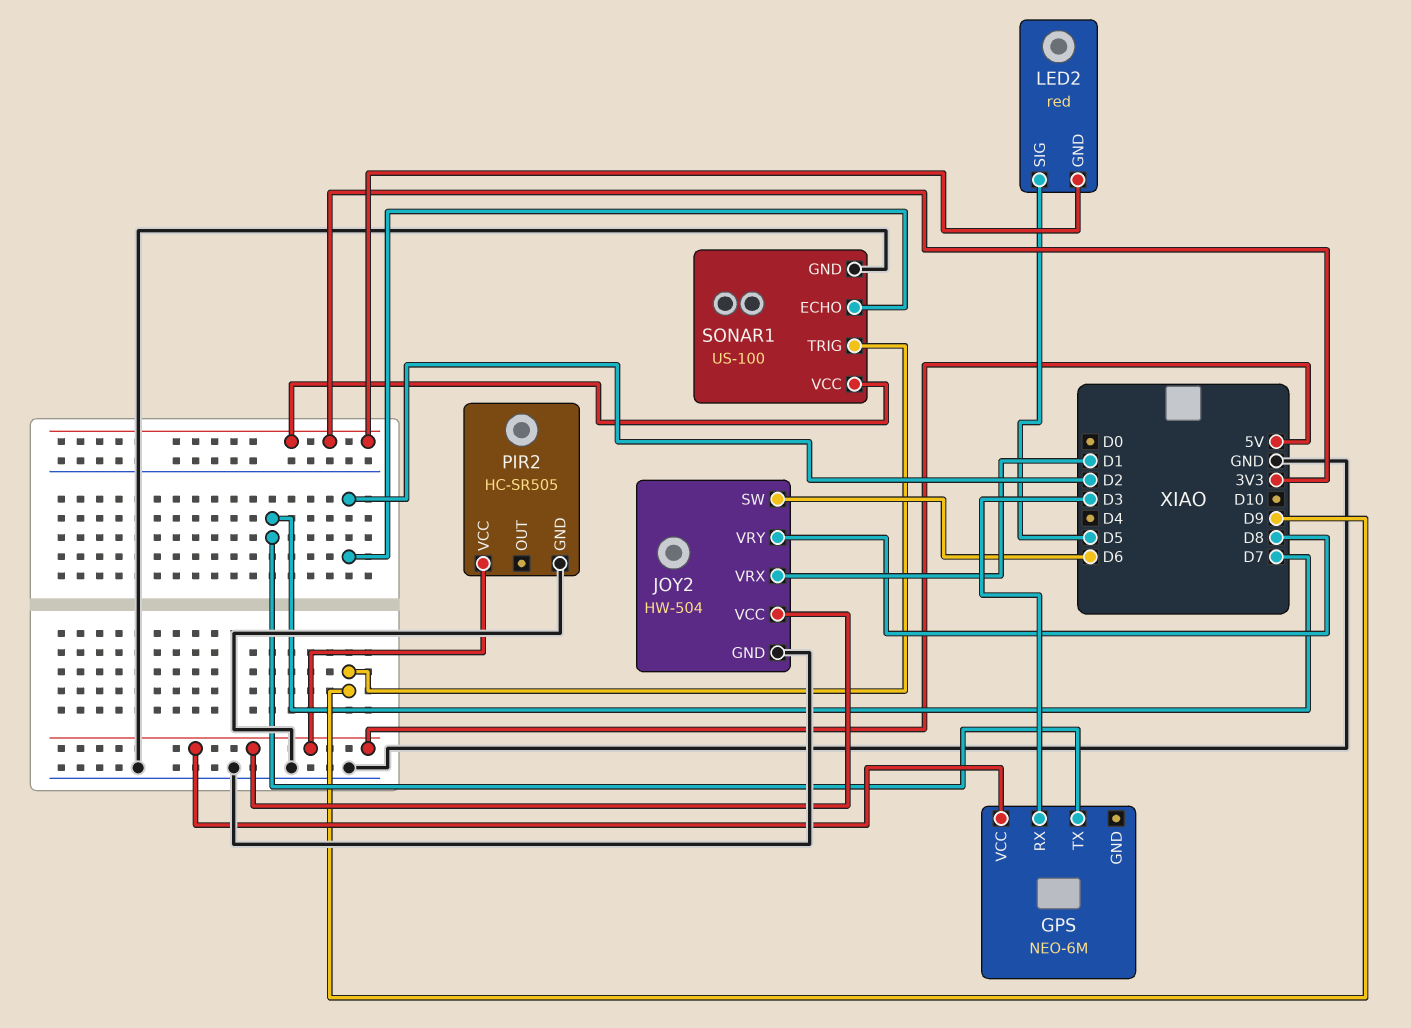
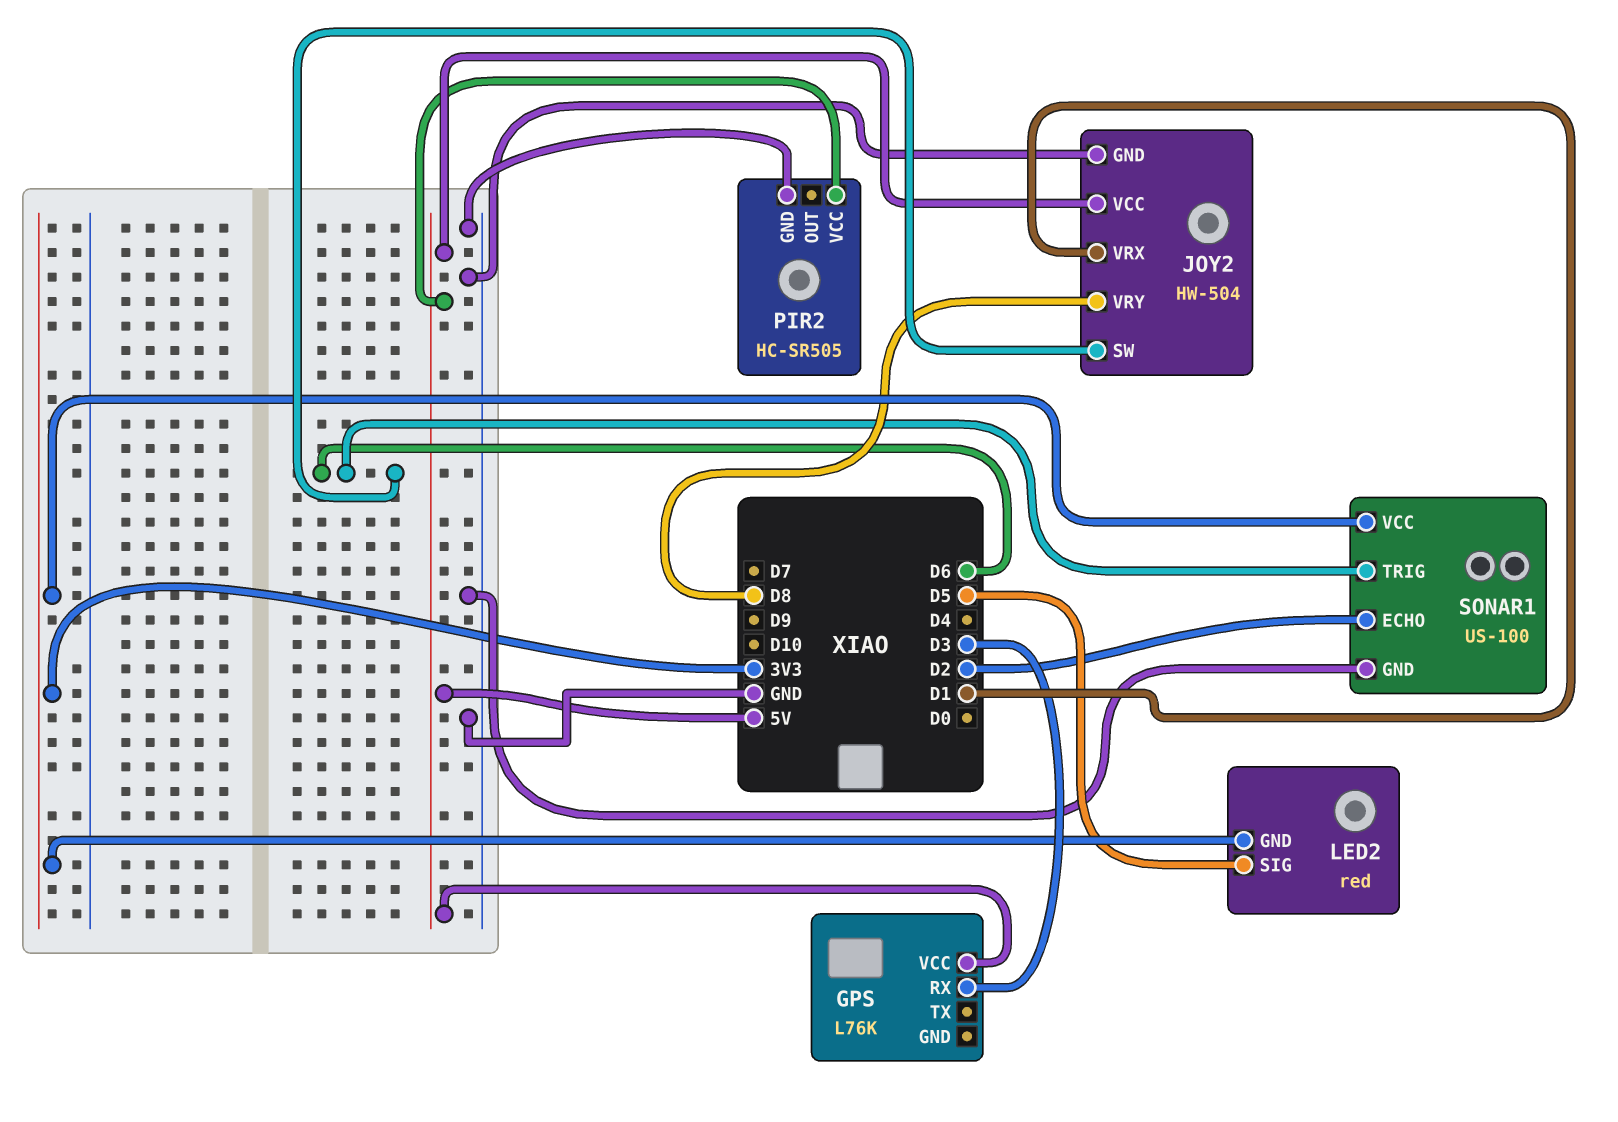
GPS: NEO-6M -> L76K
GPS pin TX: D7 -> none
SONAR1 pin TRIG: D9 -> D6

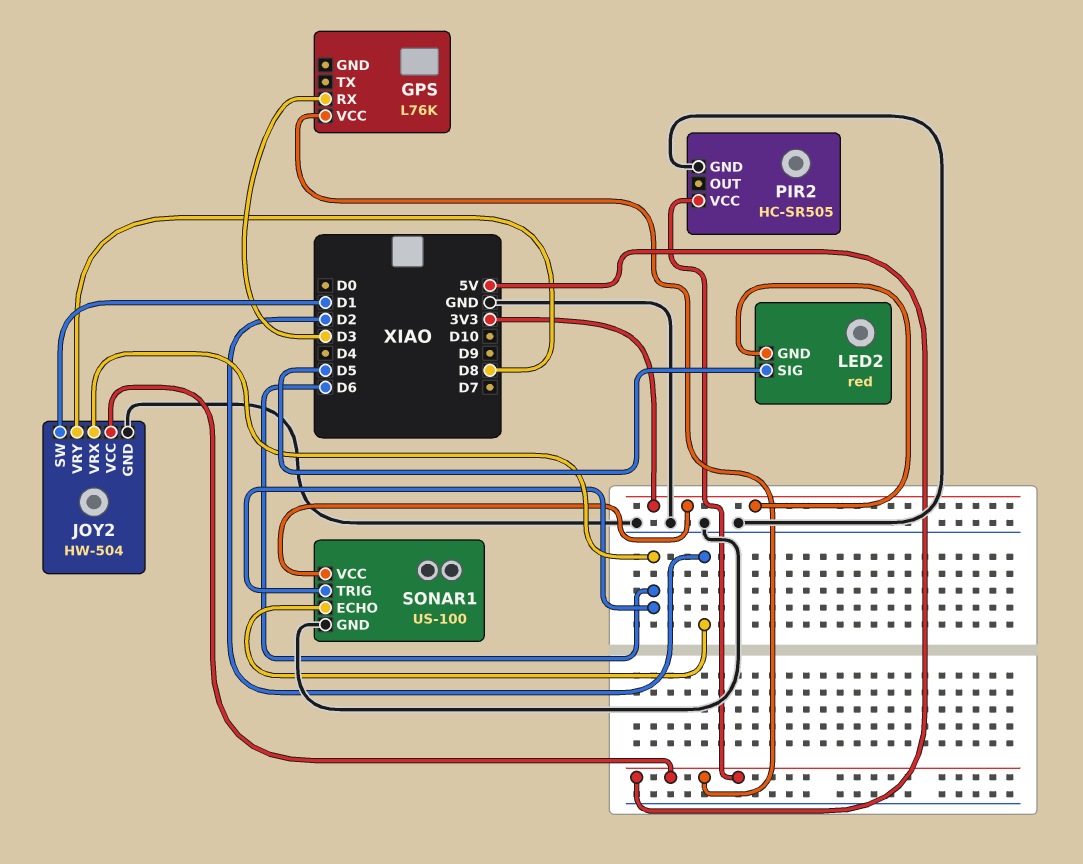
JOY2 pin SW: D6 -> D1
JOY2 pin VRX: D1 -> D6

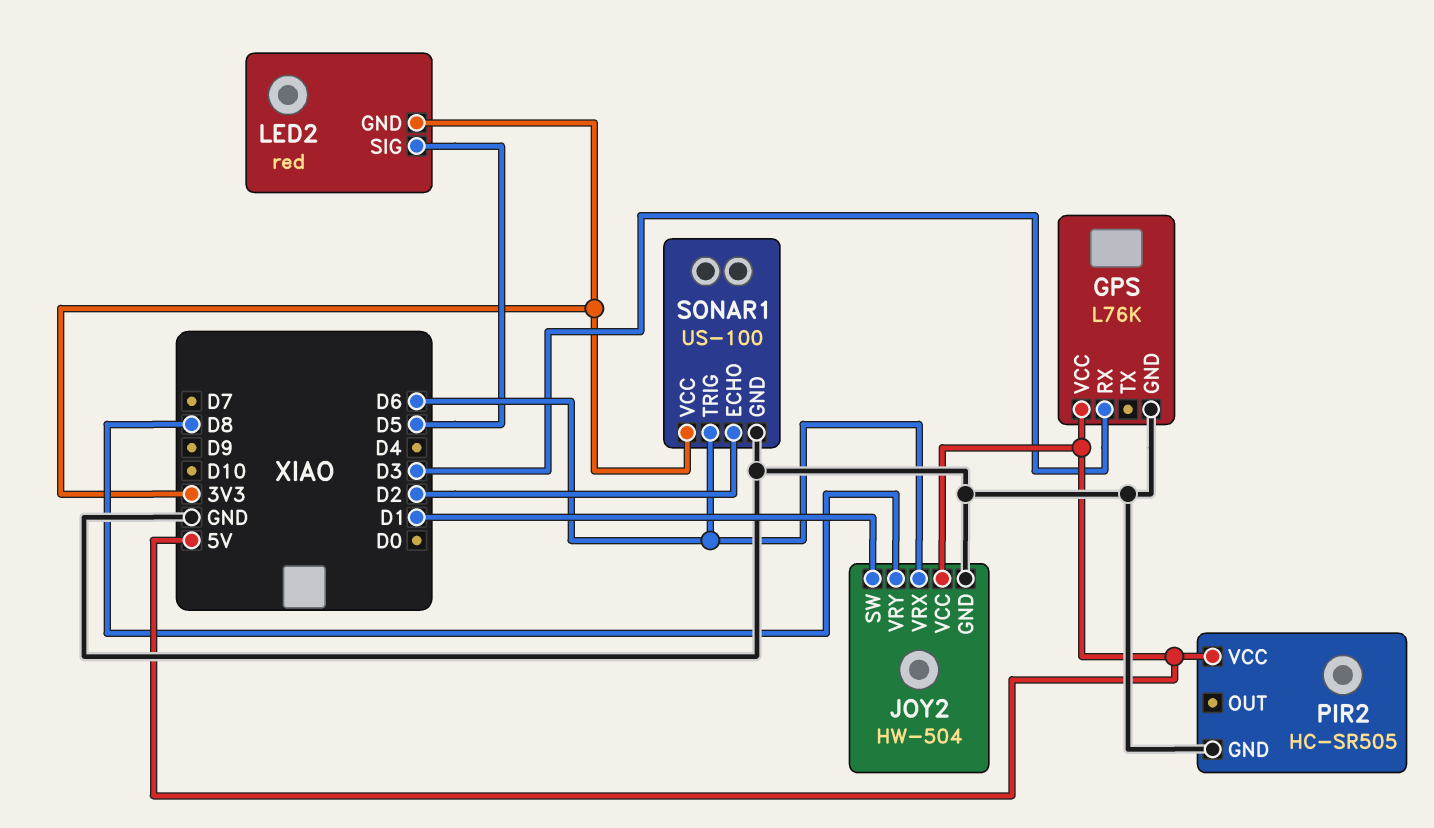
GPS pin GND: none -> GND

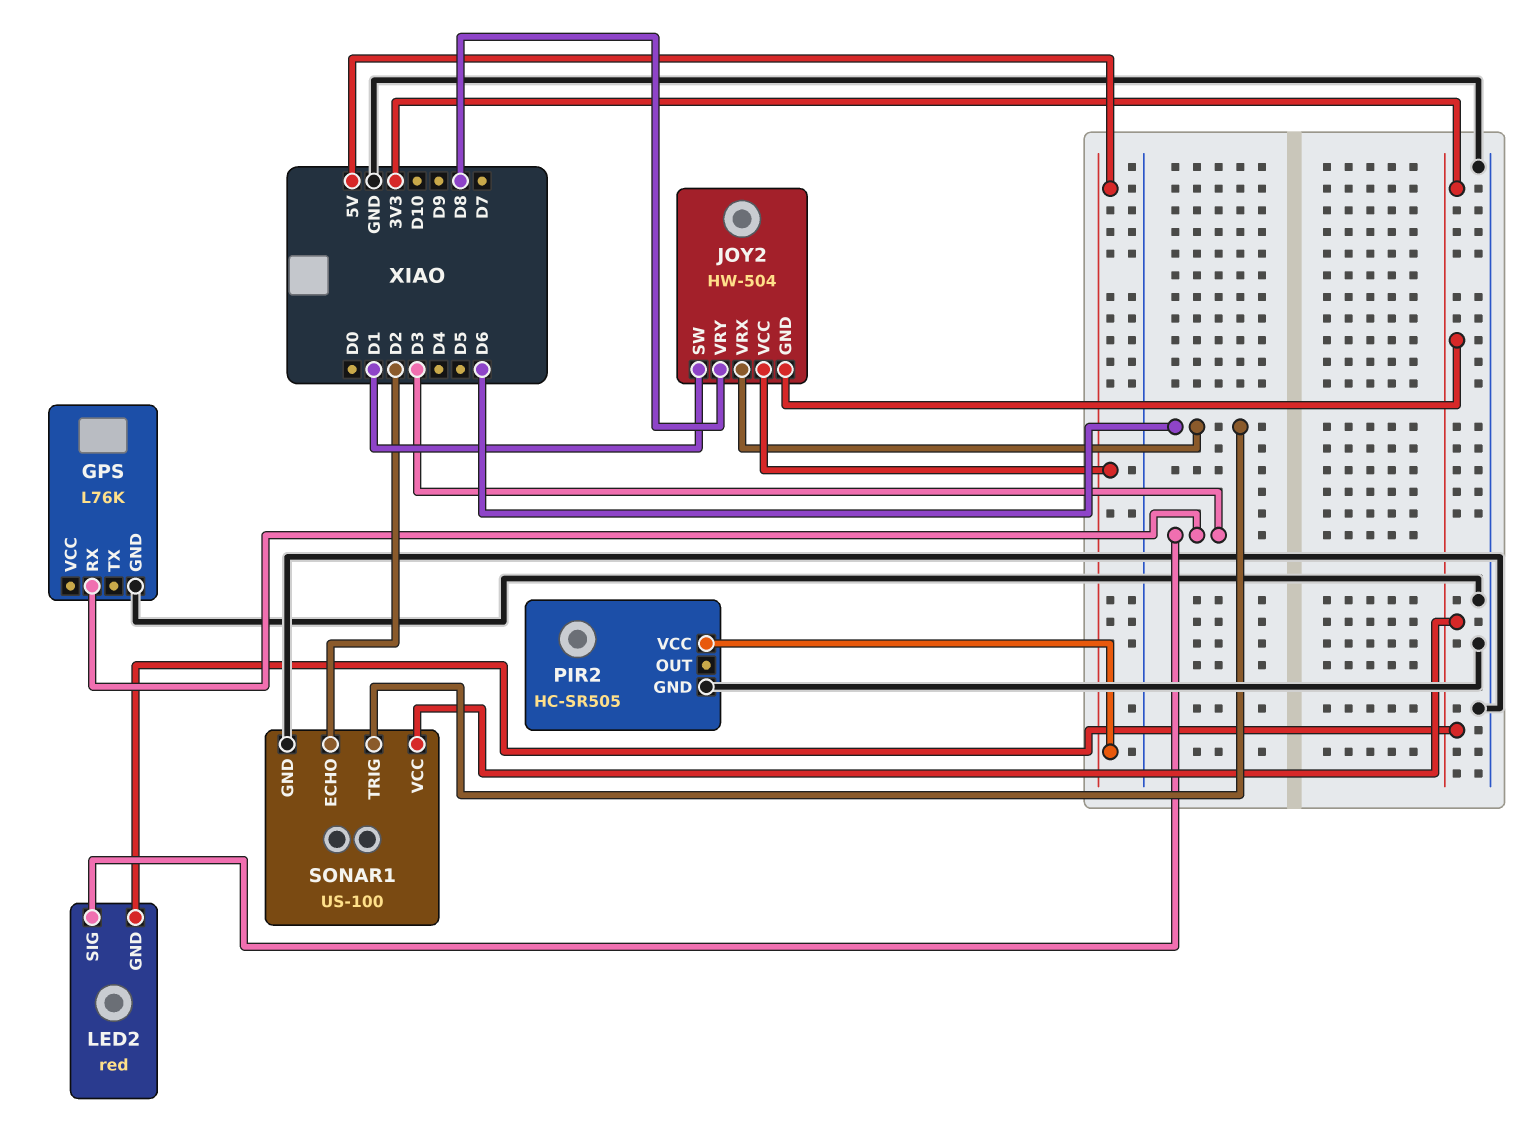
GPS pin VCC: 5V -> none
JOY2 pin GND: GND -> 3V3
LED2 pin SIG: D5 -> D3

